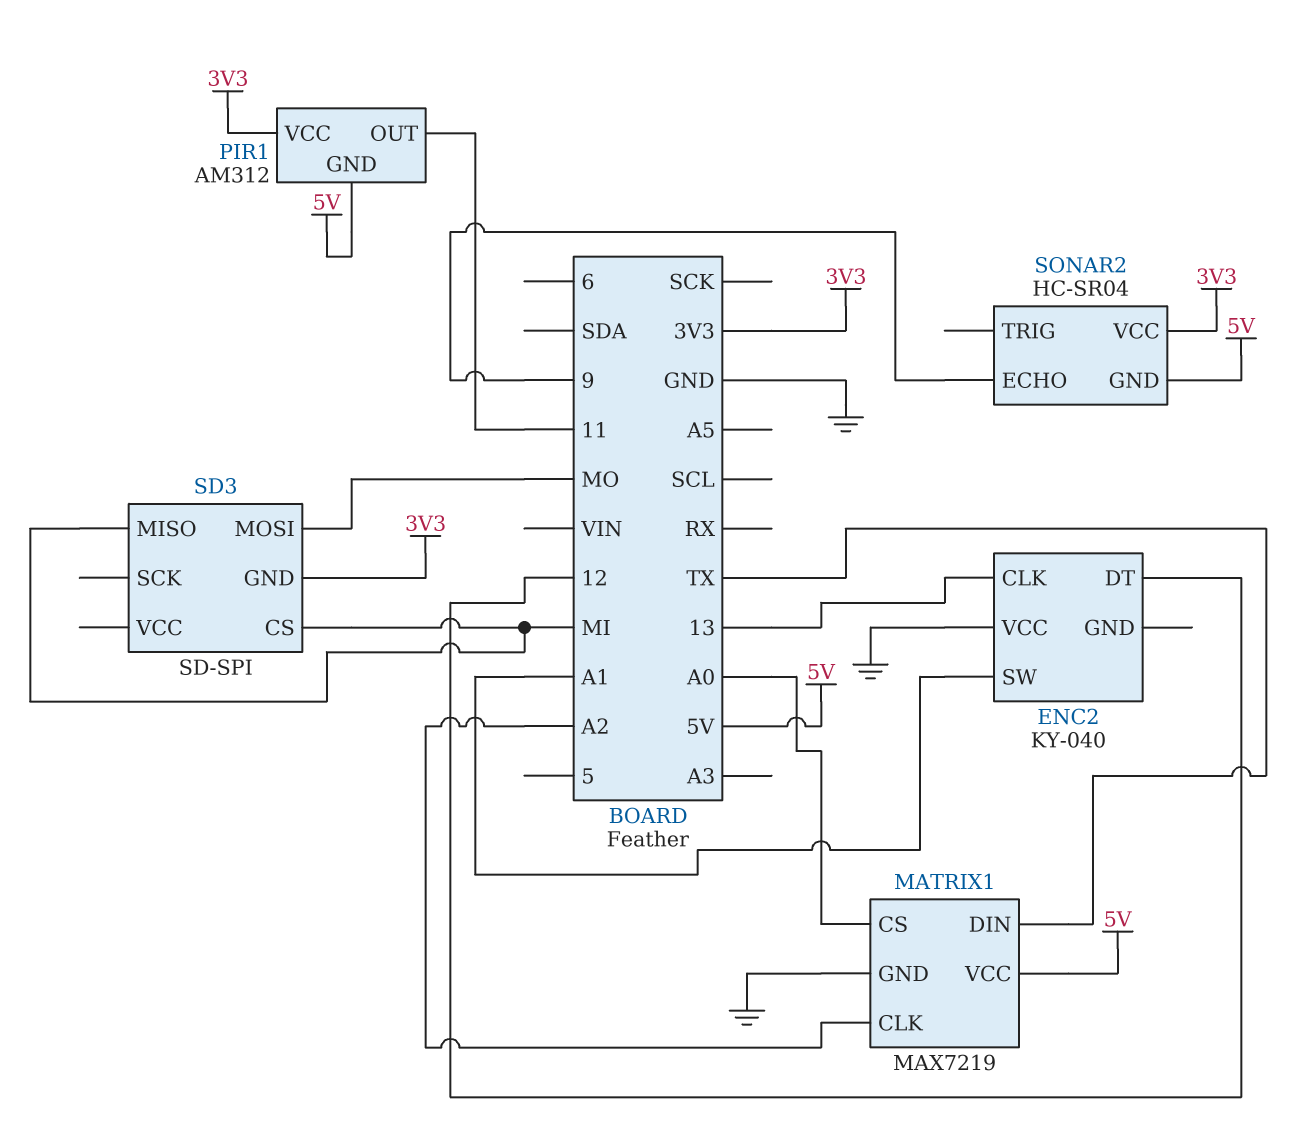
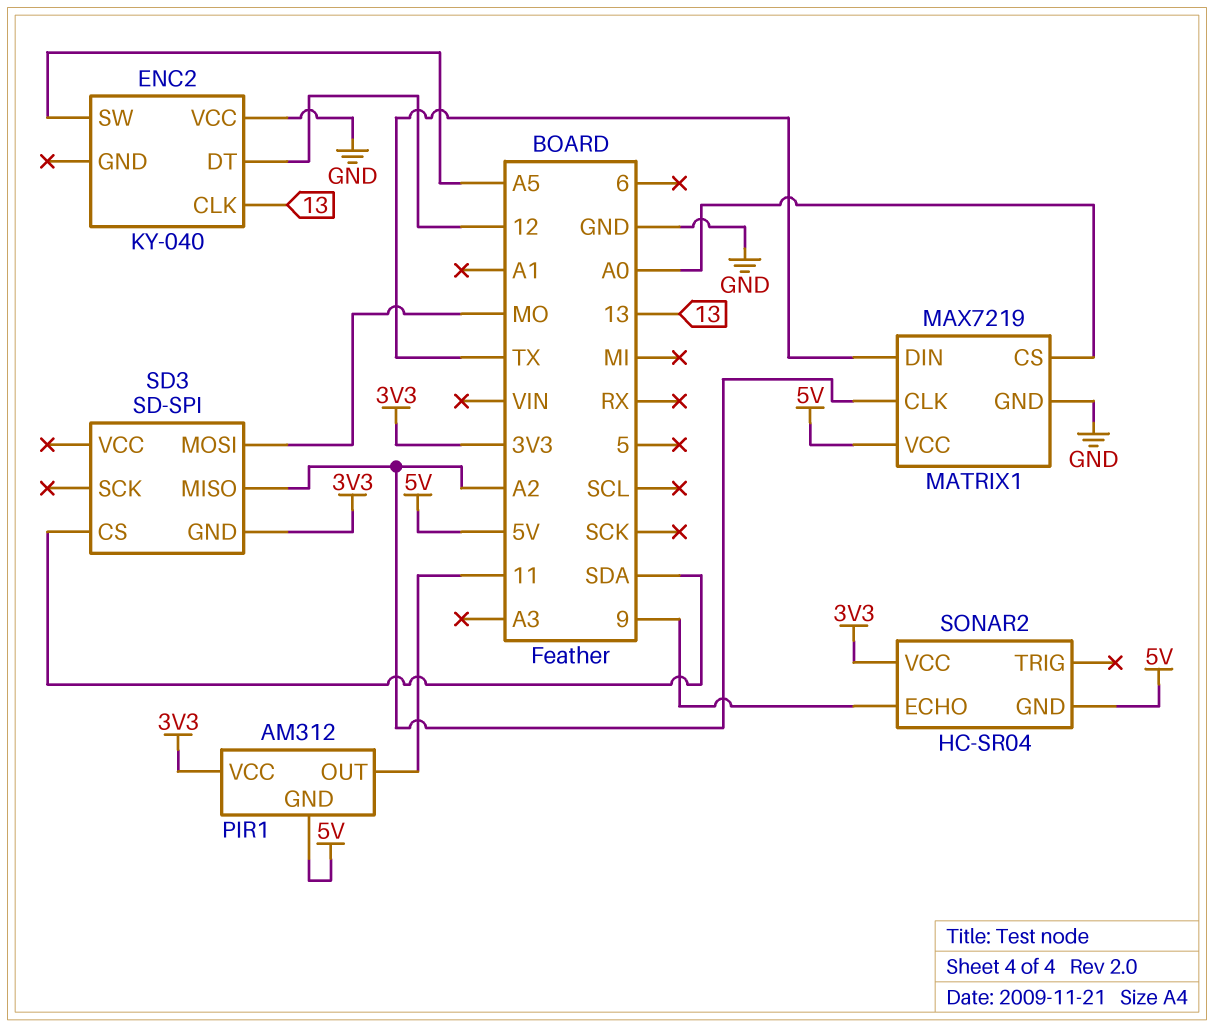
ENC2 pin SW: A1 -> A5
SD3 pin CS: MI -> SDA
SD3 pin MISO: MI -> A2

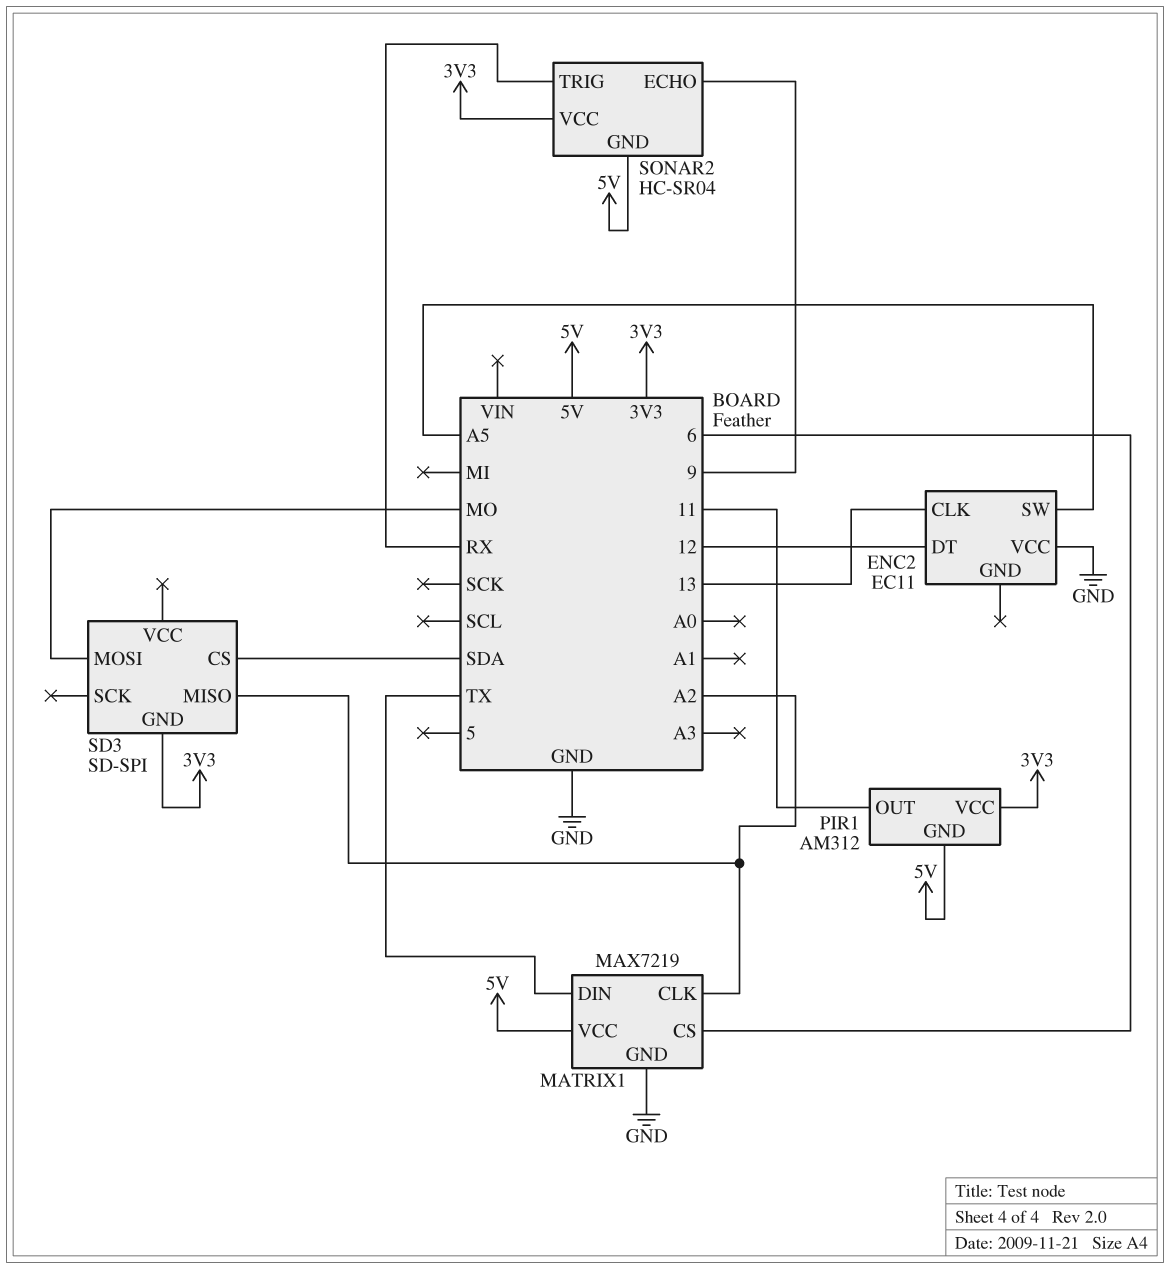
ENC2: KY-040 -> EC11
MATRIX1 pin CS: A0 -> 6
SONAR2 pin TRIG: none -> RX

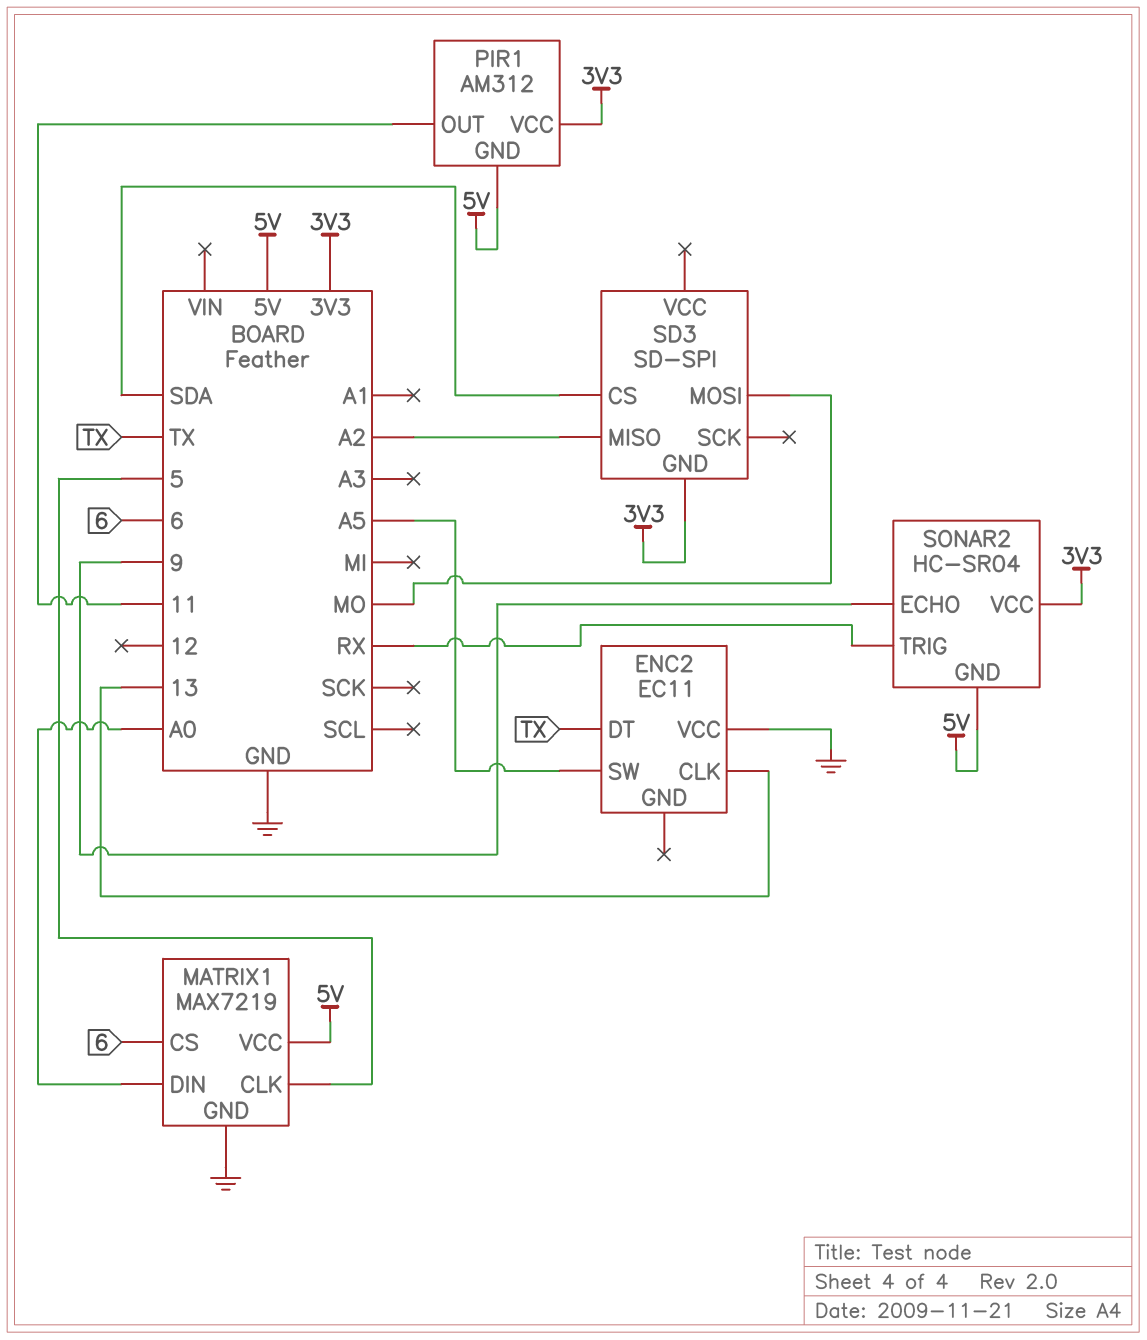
ENC2 pin DT: 12 -> TX
MATRIX1 pin CLK: A2 -> 5
MATRIX1 pin DIN: TX -> A0

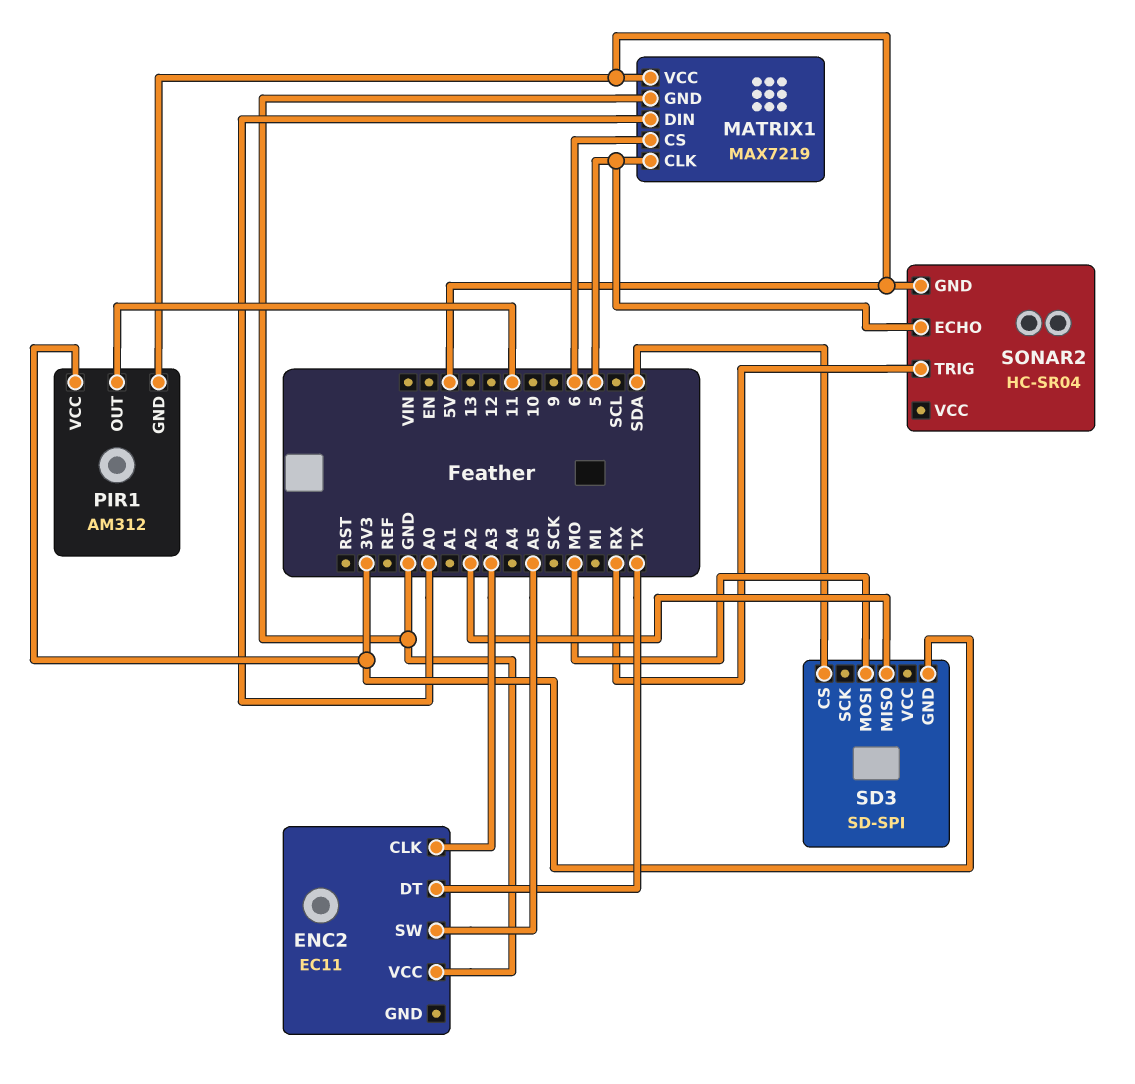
ENC2 pin CLK: 13 -> A3
SONAR2 pin ECHO: 9 -> 5
SONAR2 pin VCC: 3V3 -> none

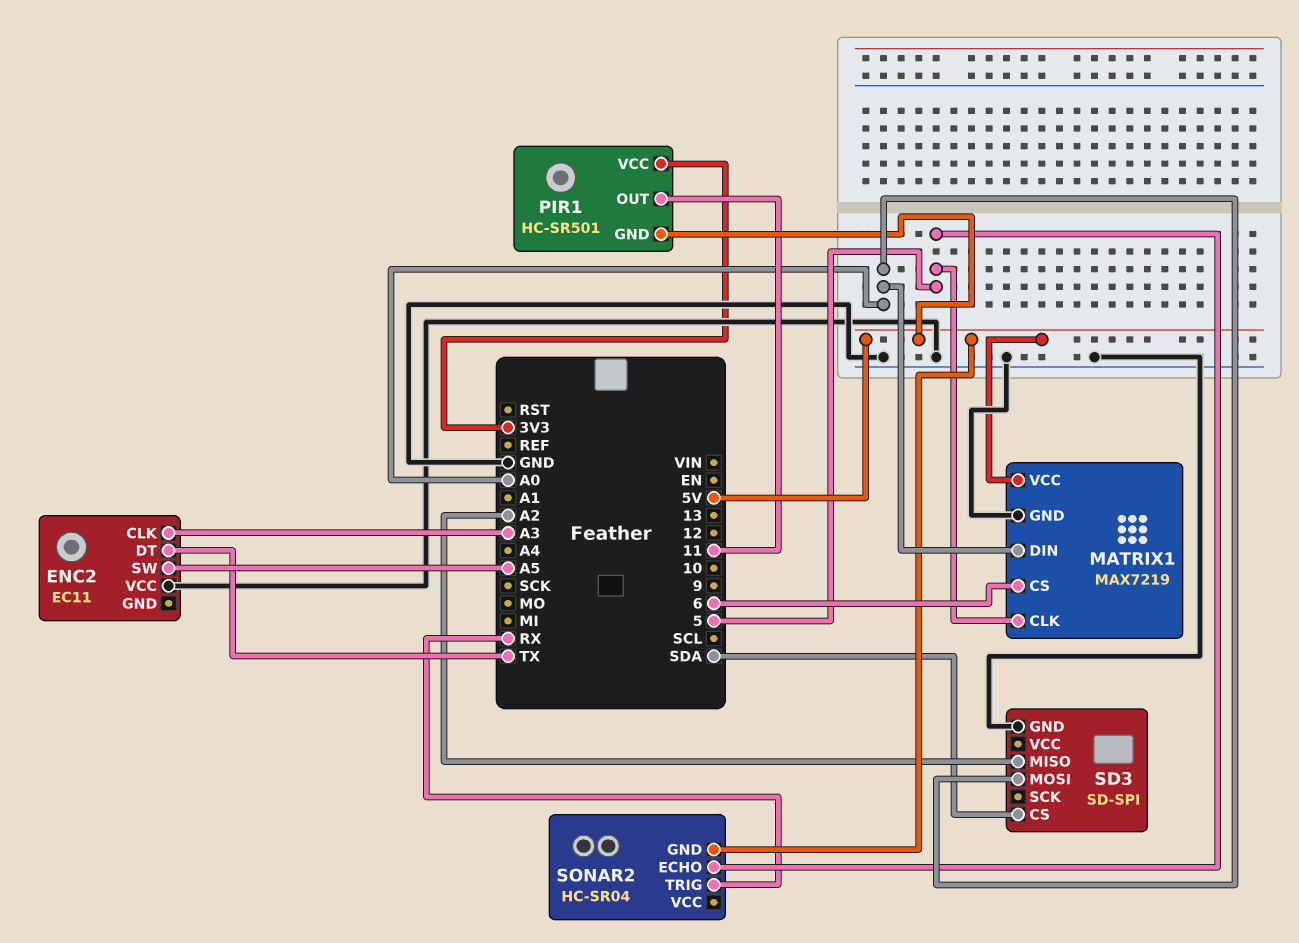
PIR1: AM312 -> HC-SR501
SD3 pin GND: 3V3 -> GND
SD3 pin MOSI: MO -> A0

